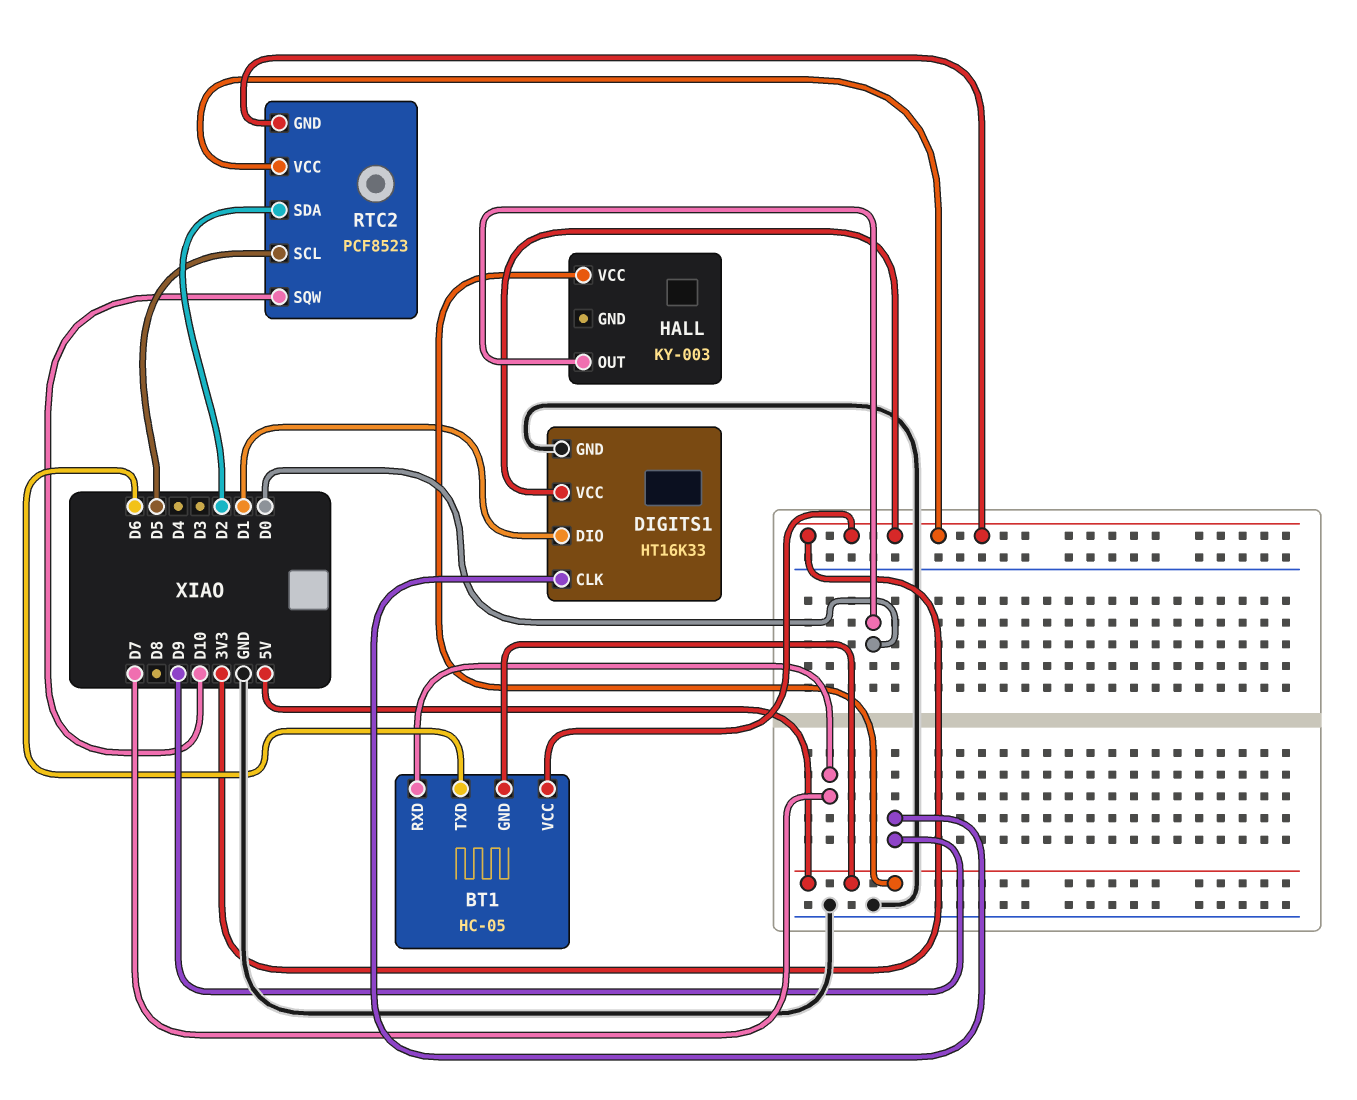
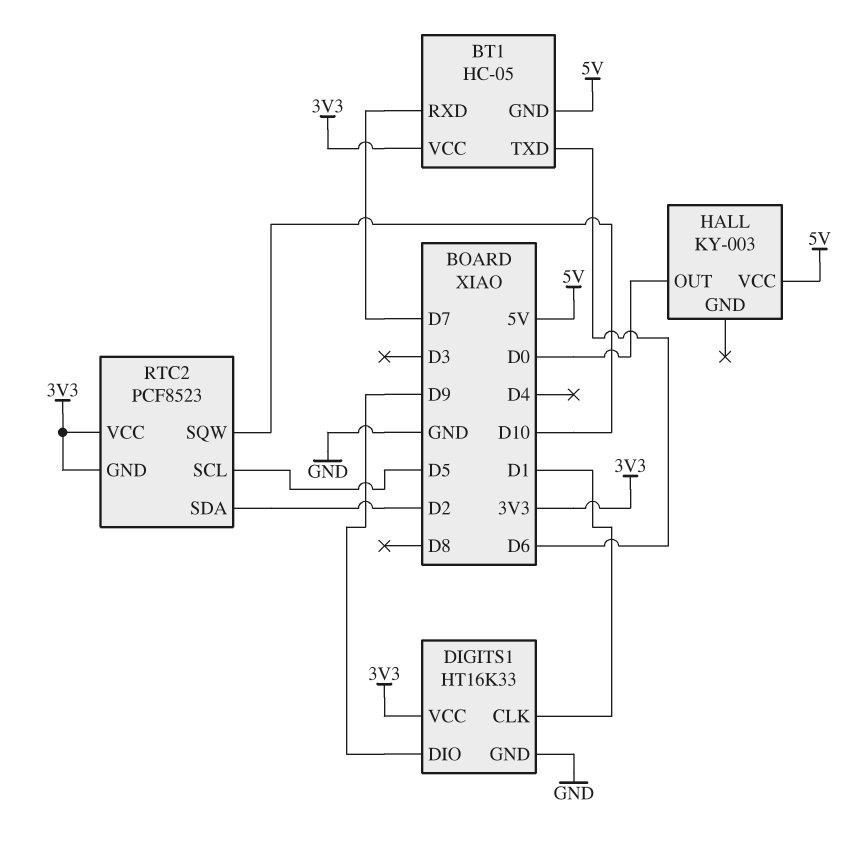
DIGITS1 pin CLK: D9 -> D1
DIGITS1 pin DIO: D1 -> D9

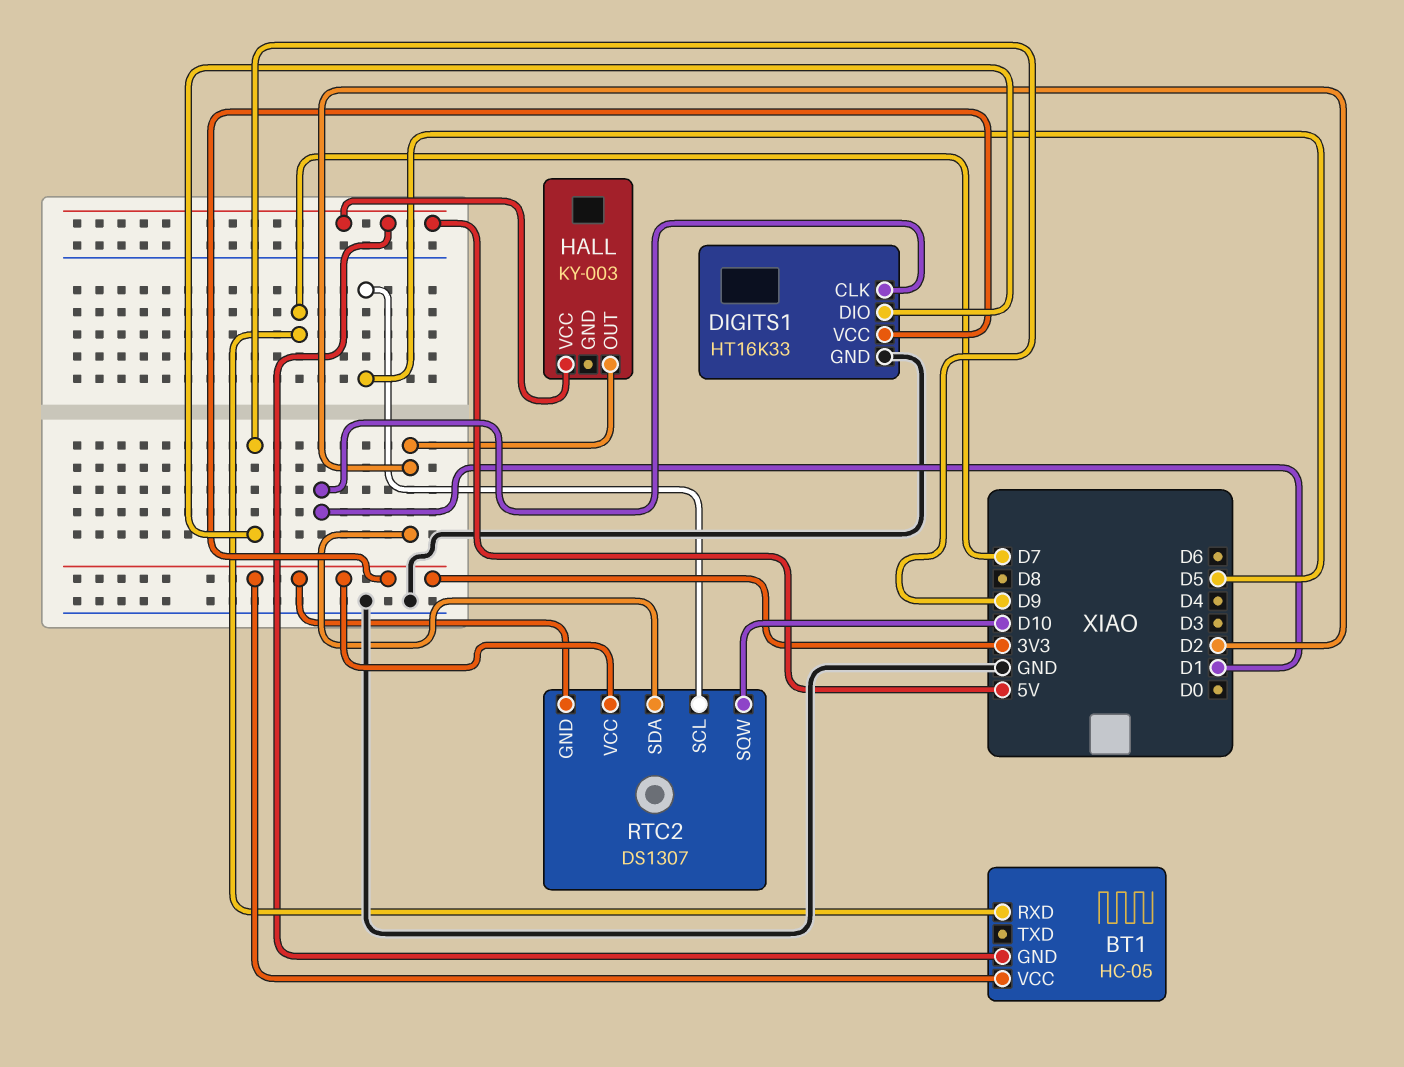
BT1 pin TXD: D6 -> none
HALL pin OUT: D0 -> D2
RTC2: PCF8523 -> DS1307

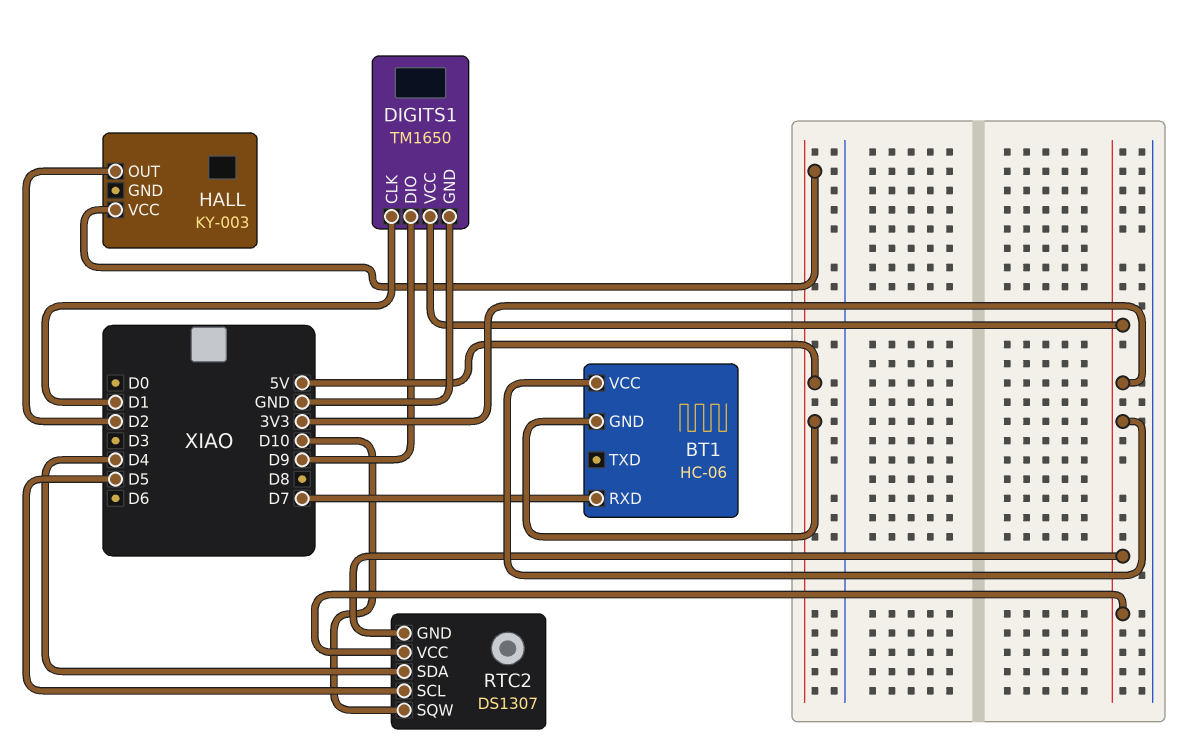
BT1: HC-05 -> HC-06
DIGITS1: HT16K33 -> TM1650
RTC2 pin SDA: D2 -> D4

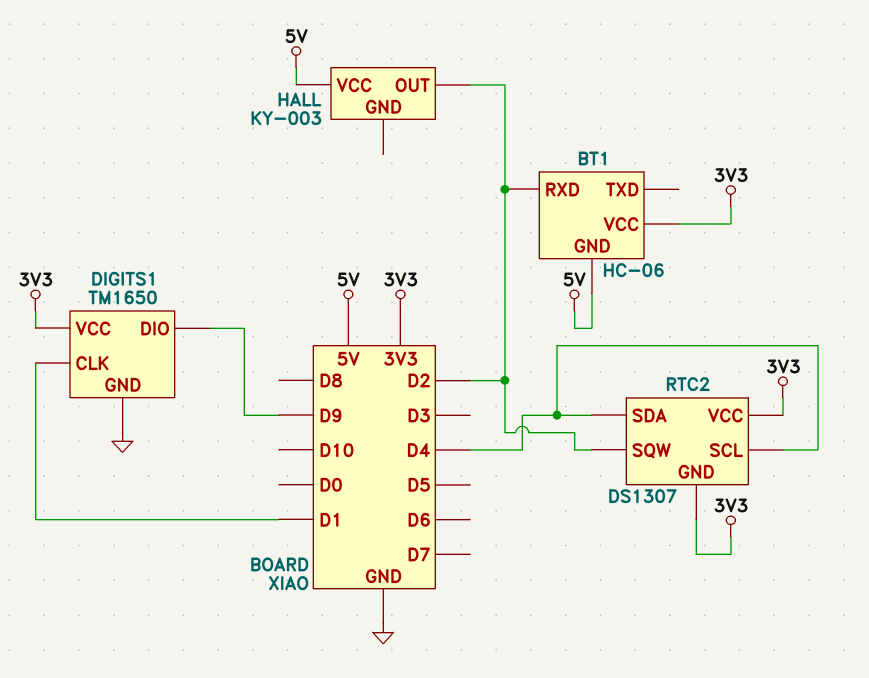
BT1 pin RXD: D7 -> D2
RTC2 pin SCL: D5 -> D4
RTC2 pin SQW: D10 -> D2

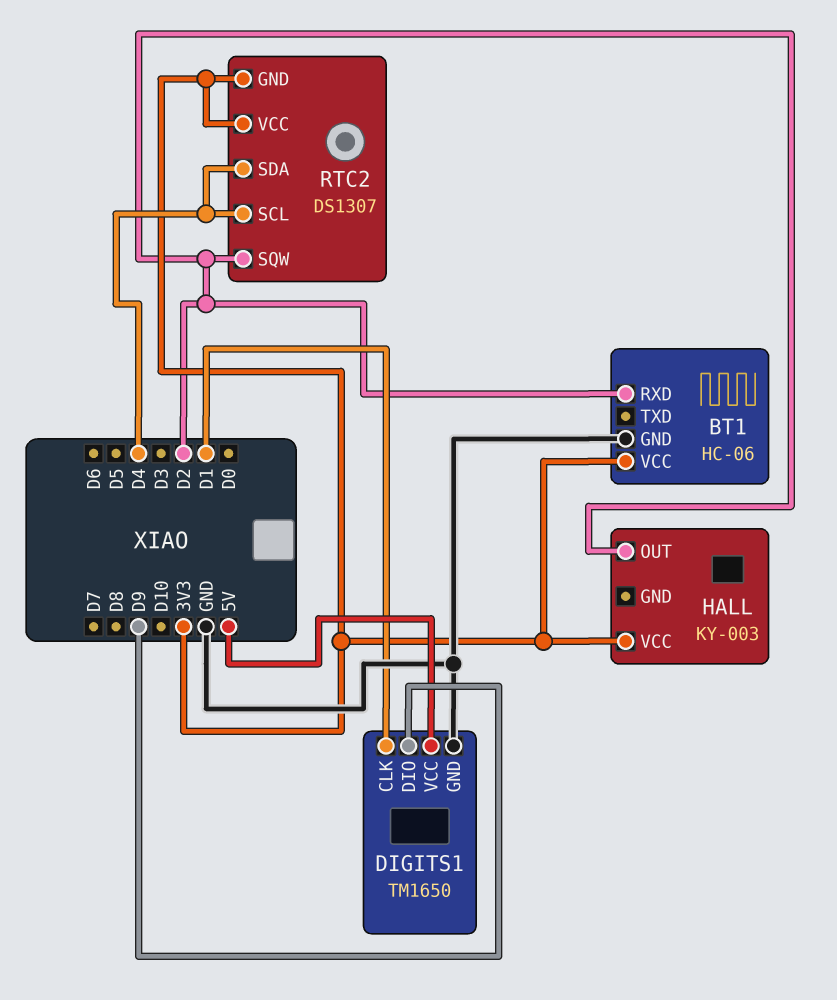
BT1 pin GND: 5V -> GND
DIGITS1 pin VCC: 3V3 -> 5V
HALL pin VCC: 5V -> 3V3

